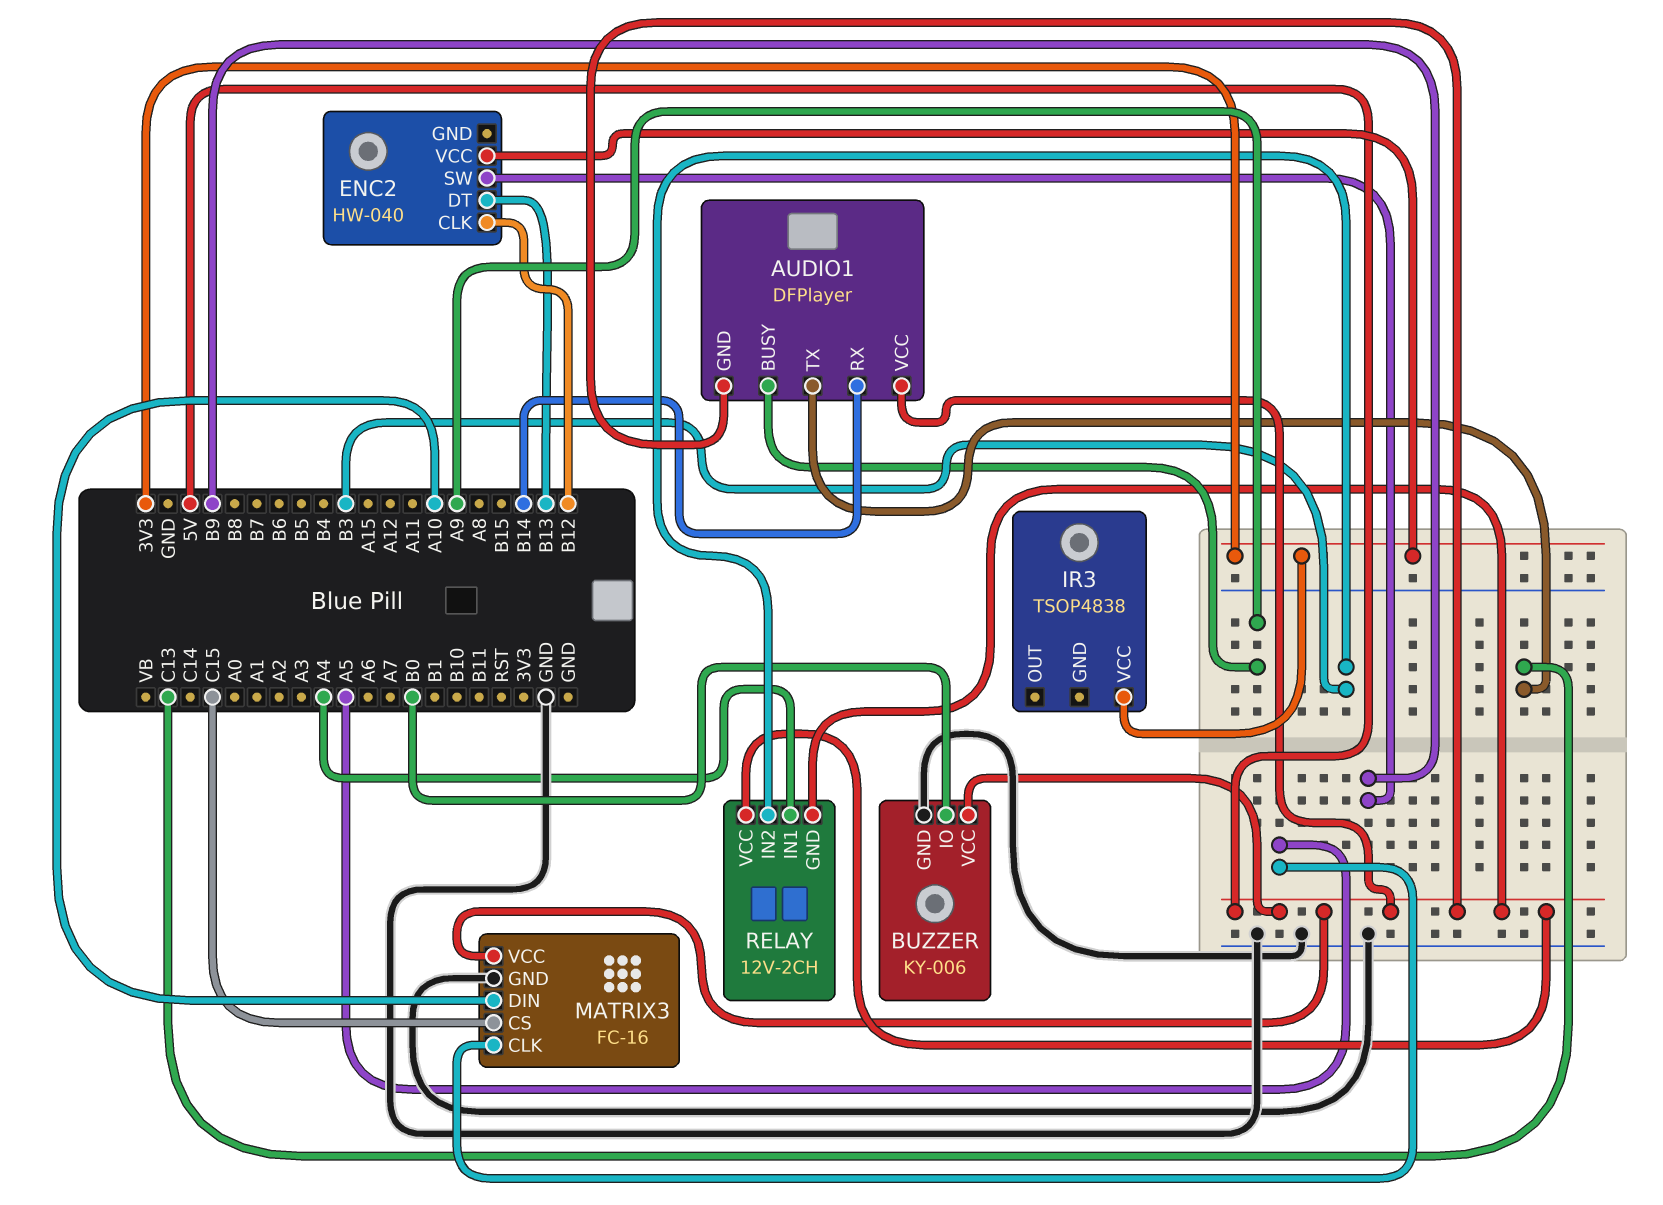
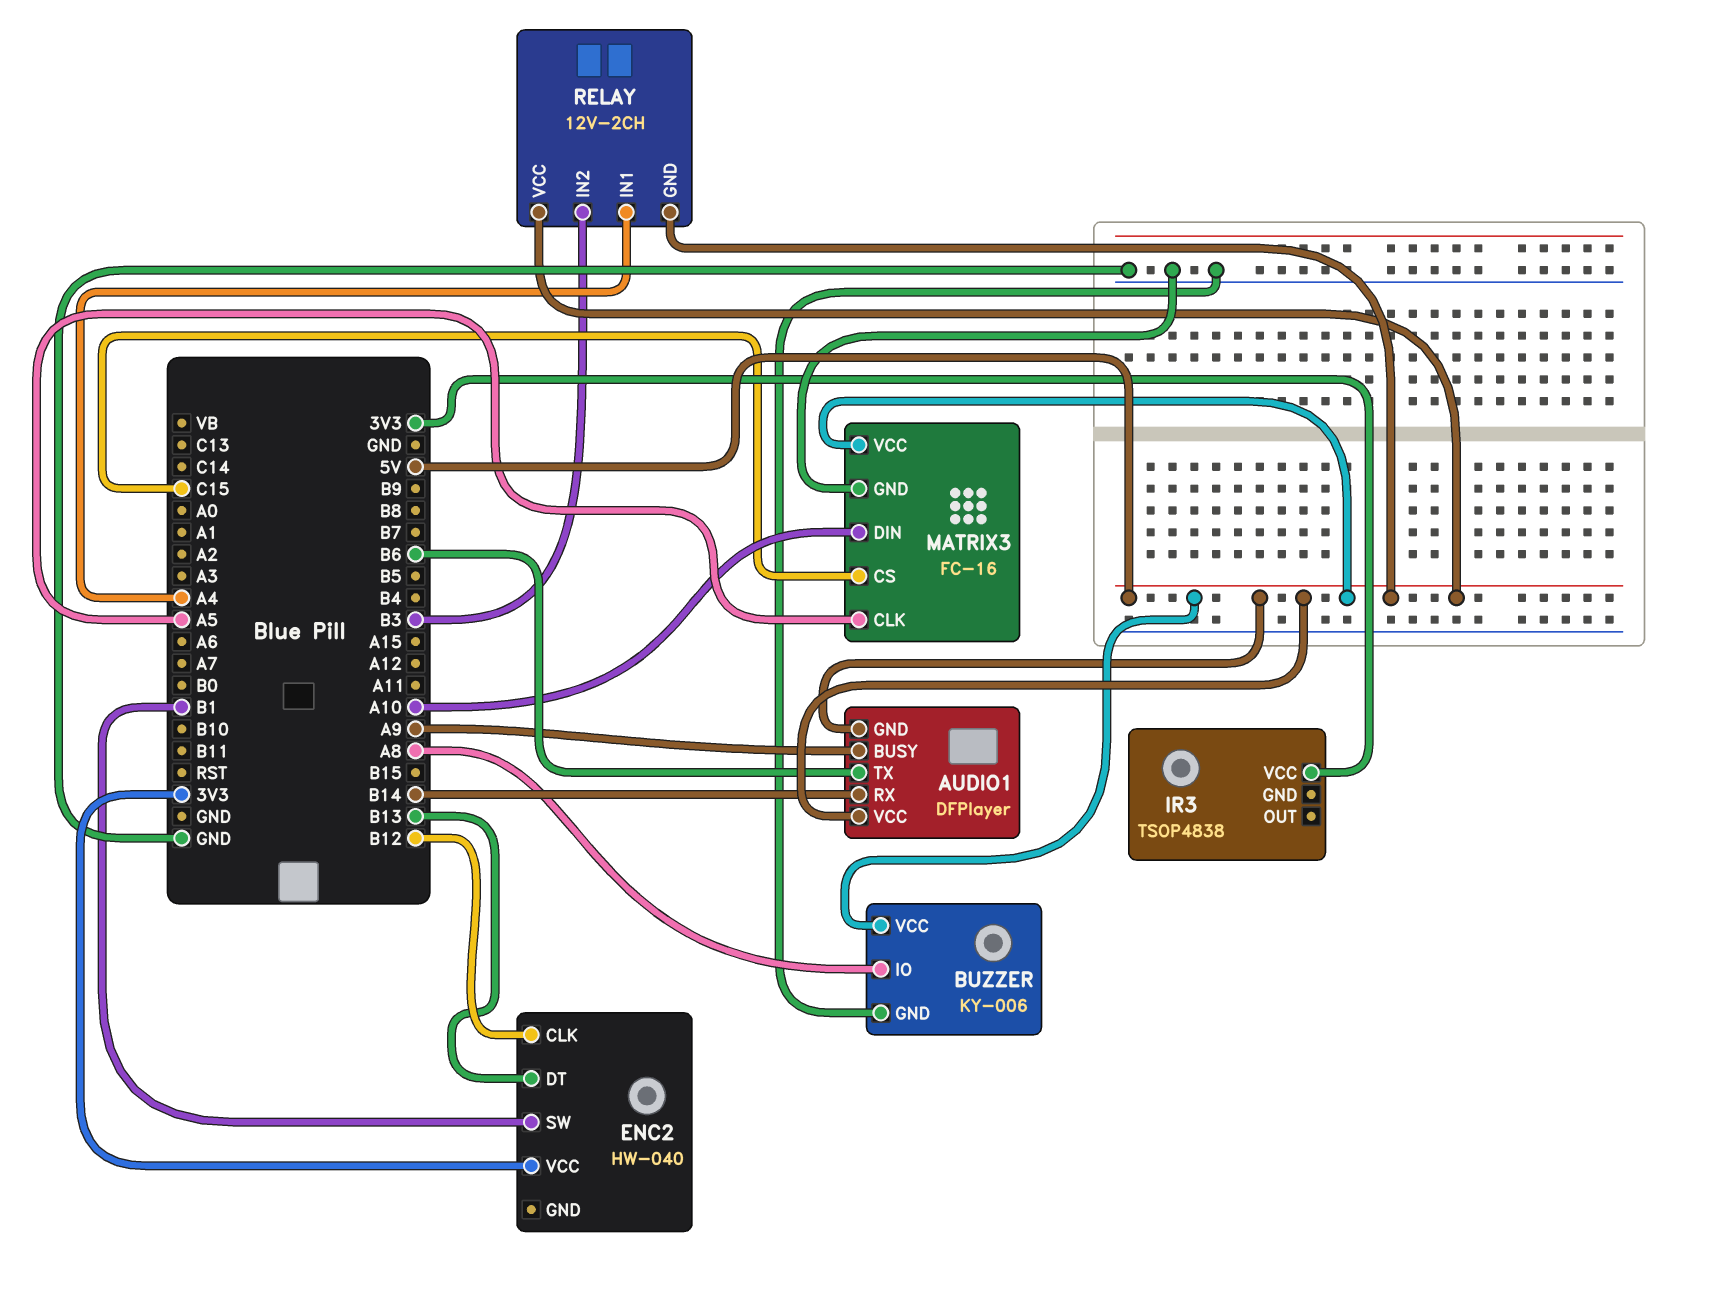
AUDIO1 pin TX: C13 -> B6
BUZZER pin IO: B0 -> A8
ENC2 pin SW: B9 -> B1

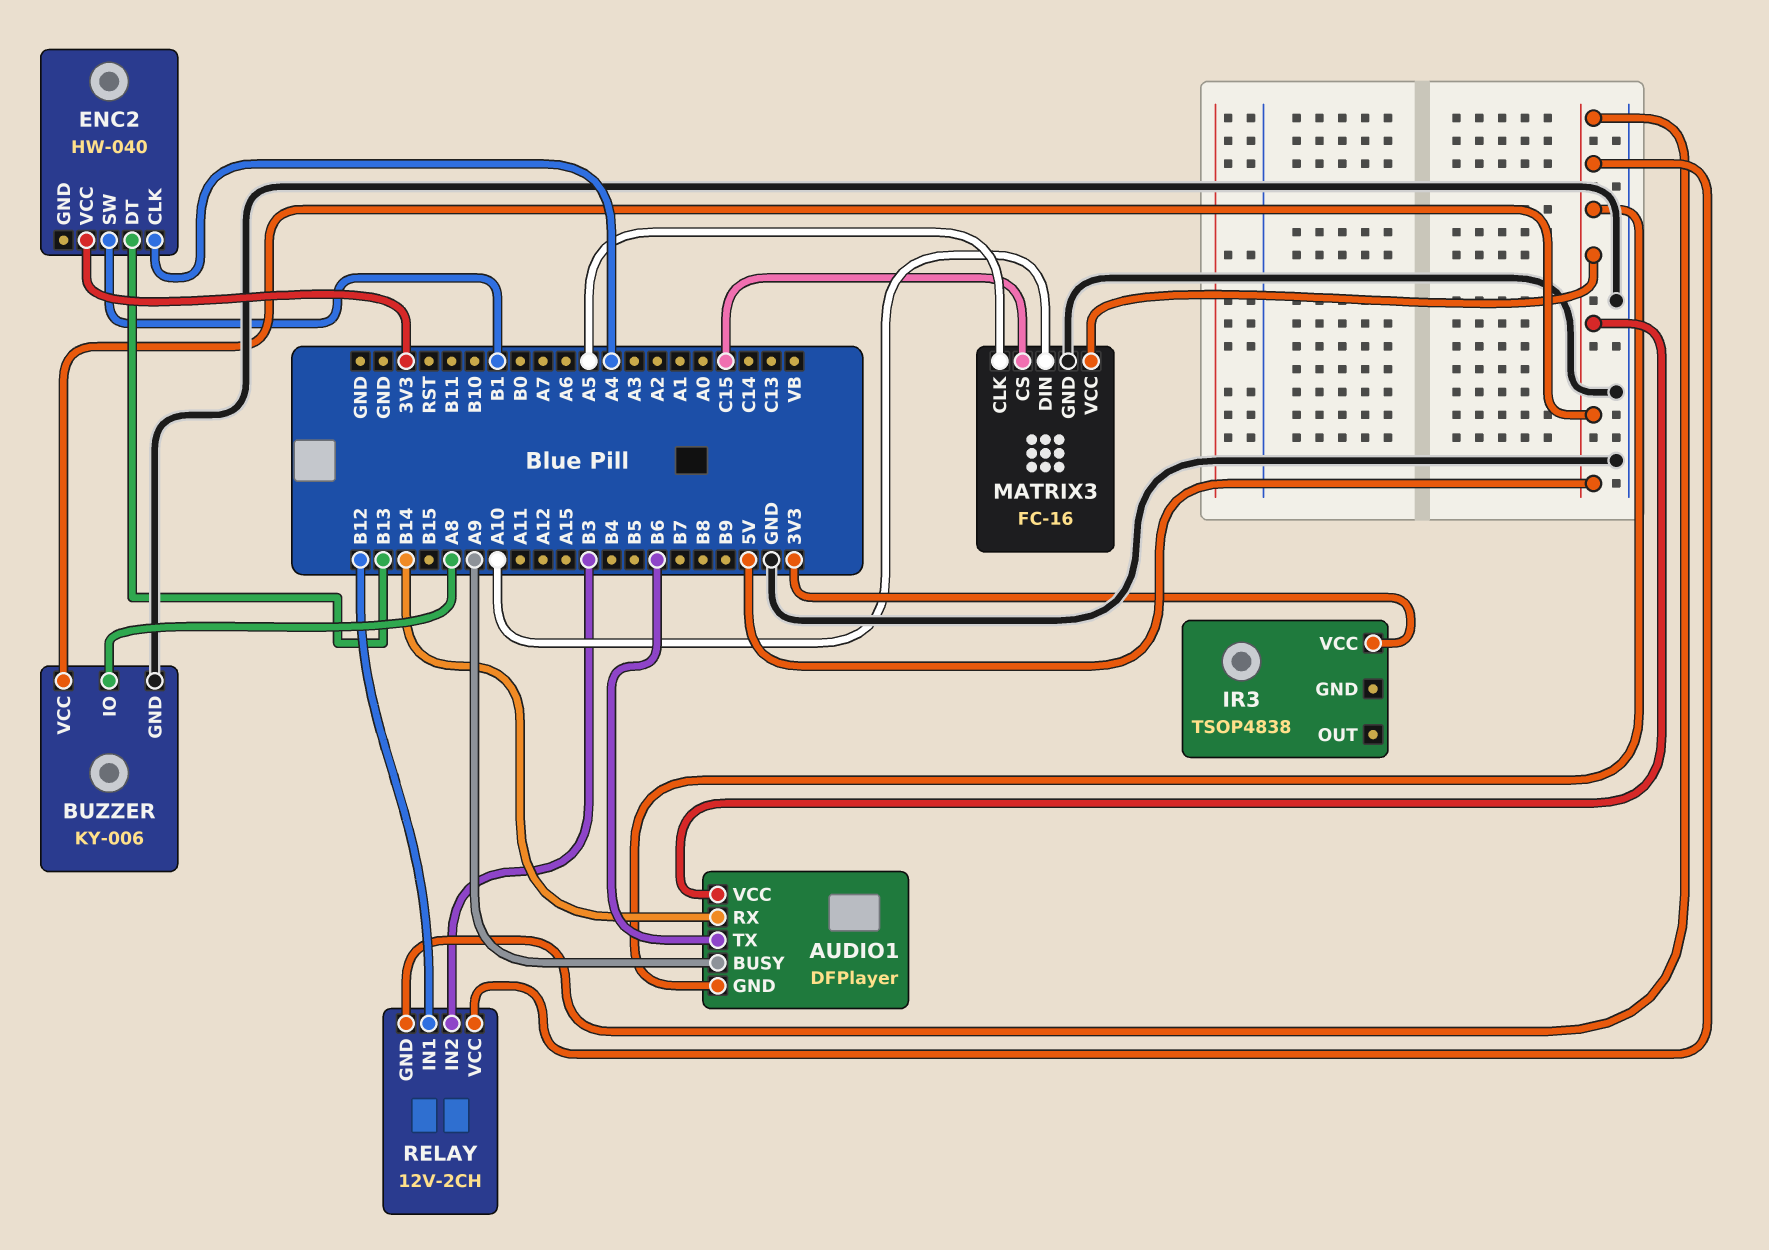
ENC2 pin CLK: B12 -> A4
RELAY pin IN1: A4 -> B12

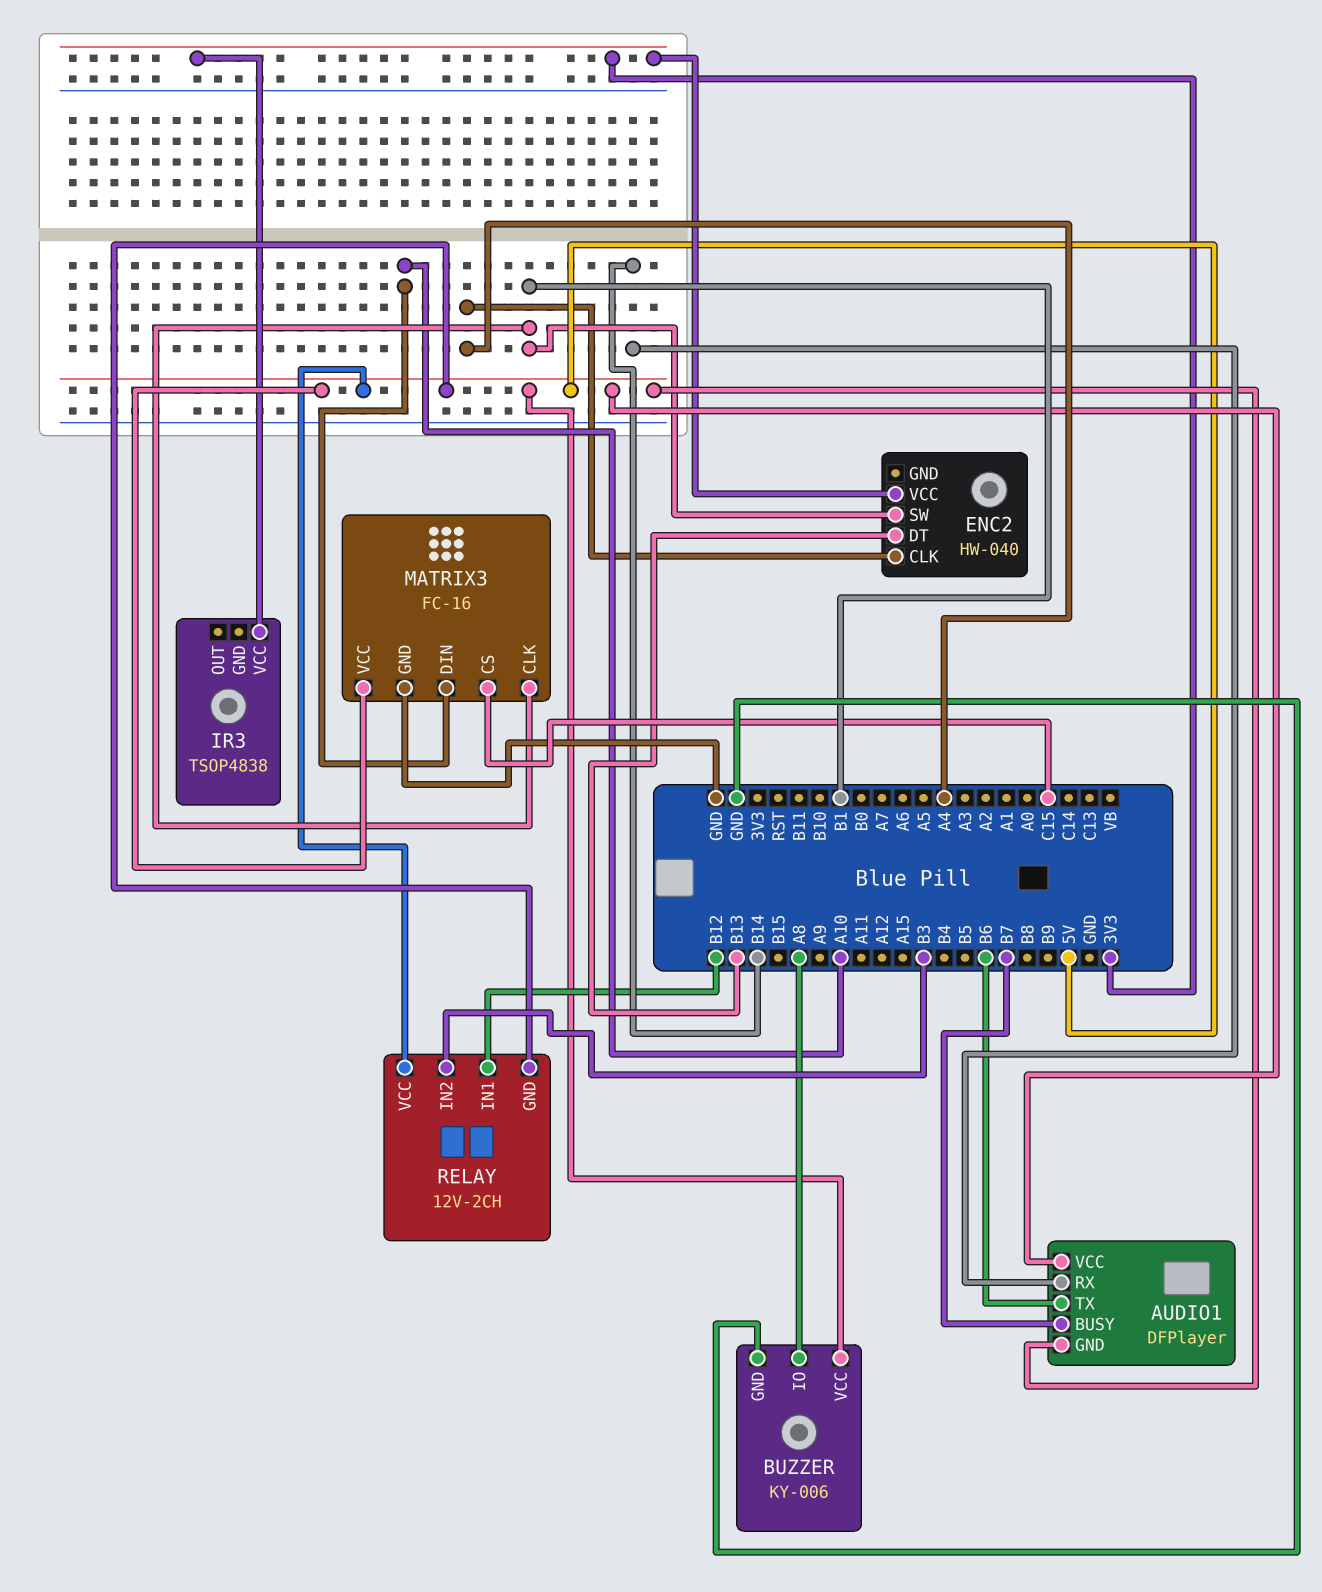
AUDIO1 pin BUSY: A9 -> B7
MATRIX3 pin CLK: A5 -> B1

